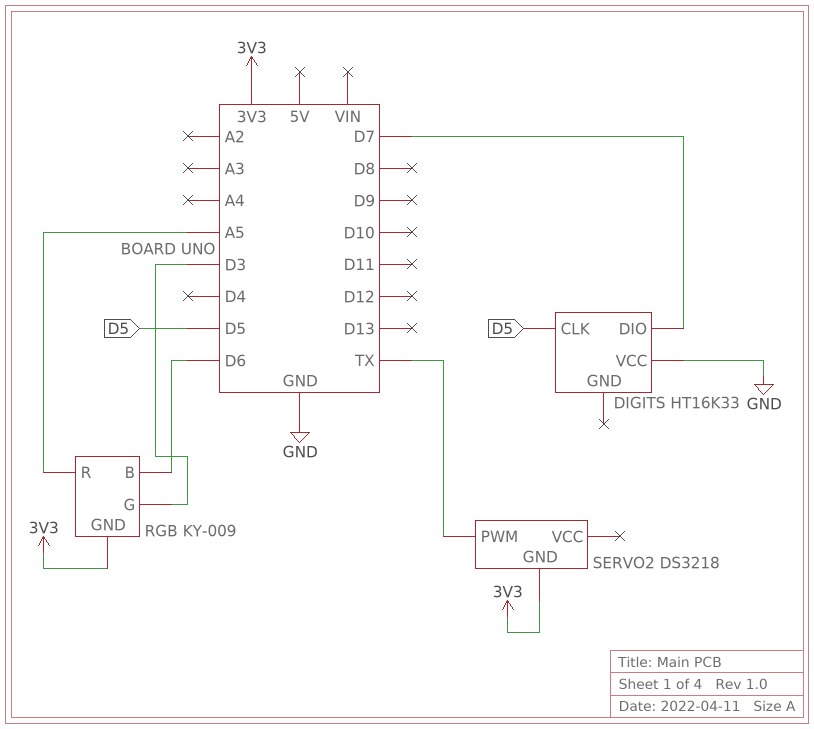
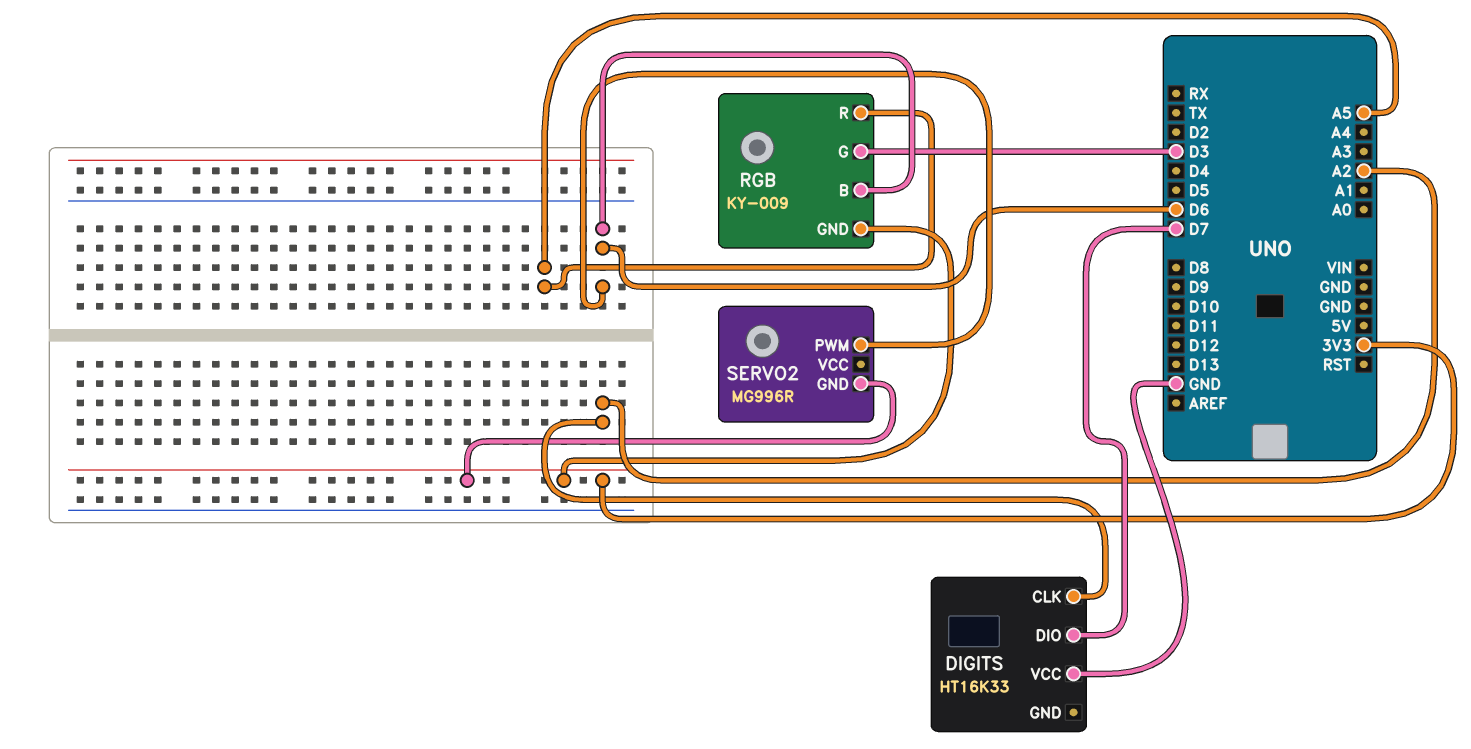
DIGITS pin CLK: D5 -> A2
SERVO2: DS3218 -> MG996R
SERVO2 pin PWM: TX -> D6

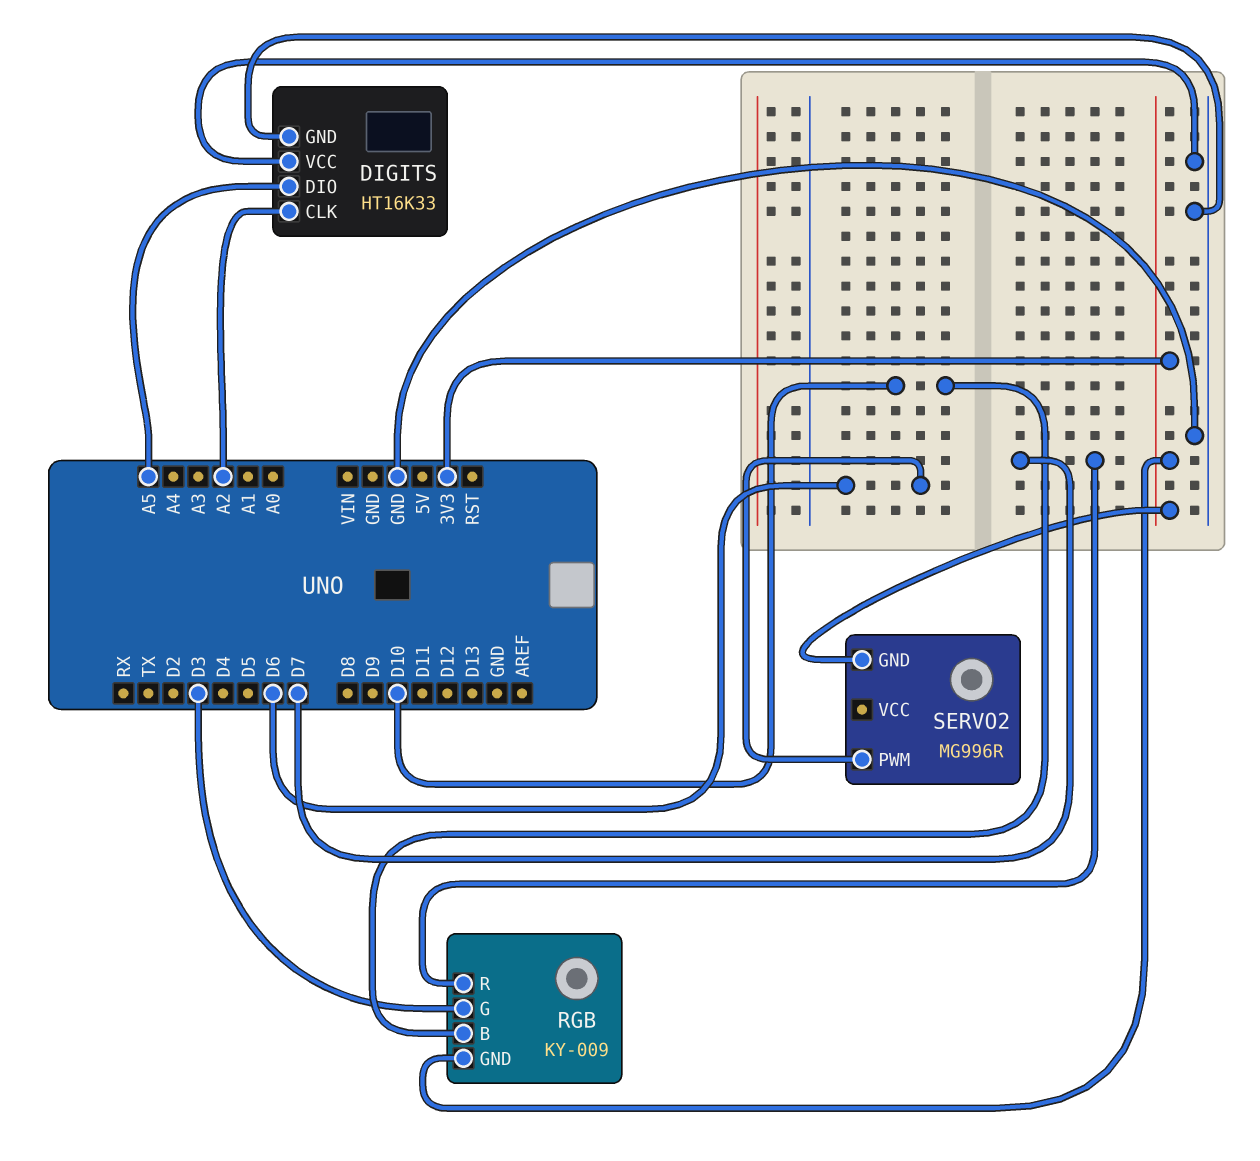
DIGITS pin DIO: D7 -> A5
DIGITS pin GND: none -> GND
RGB pin B: D6 -> D10
RGB pin R: A5 -> D7

